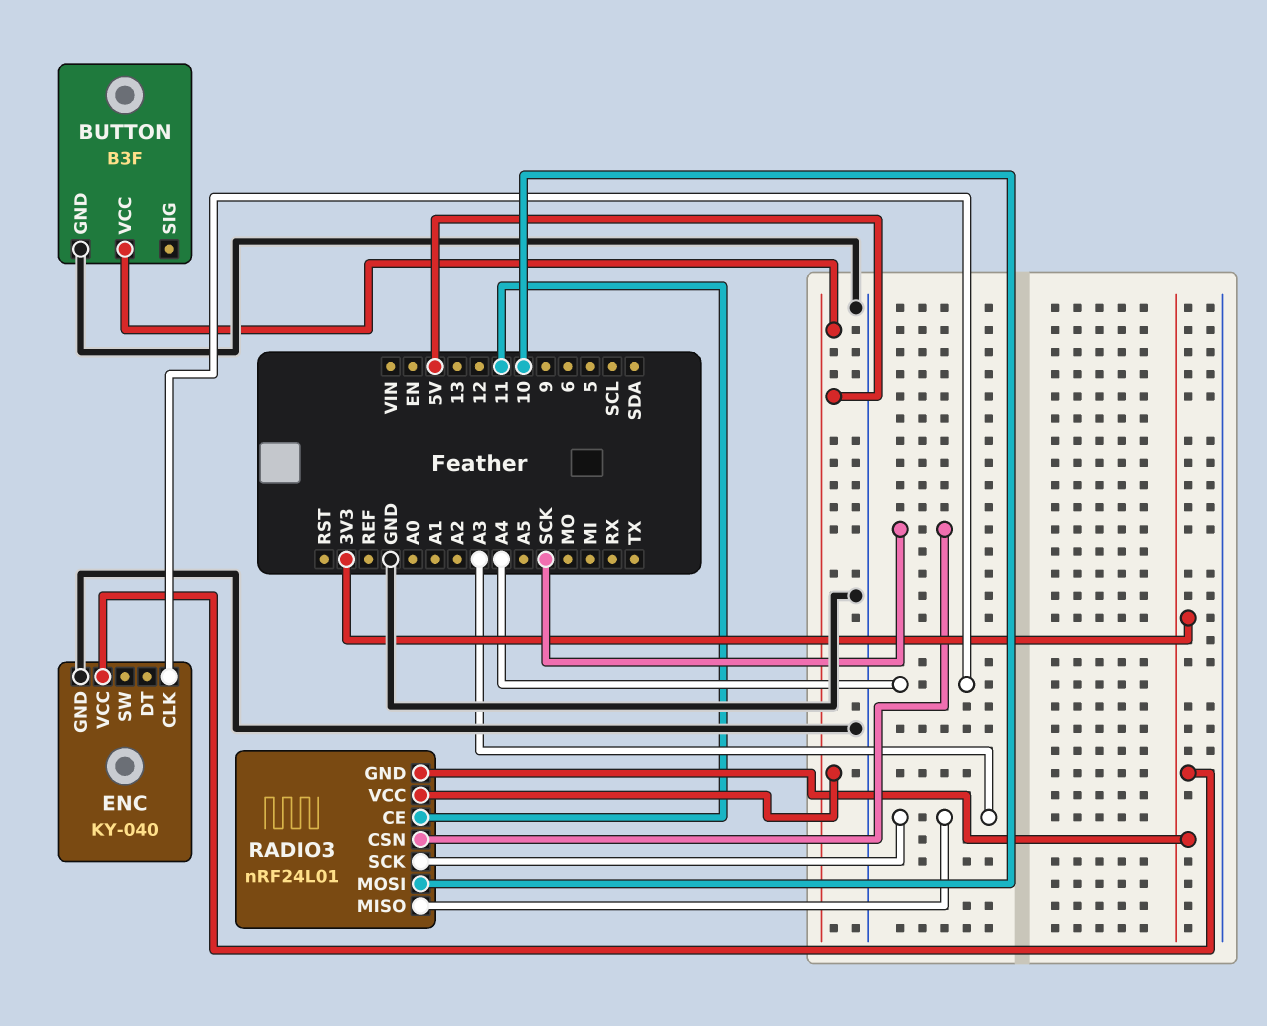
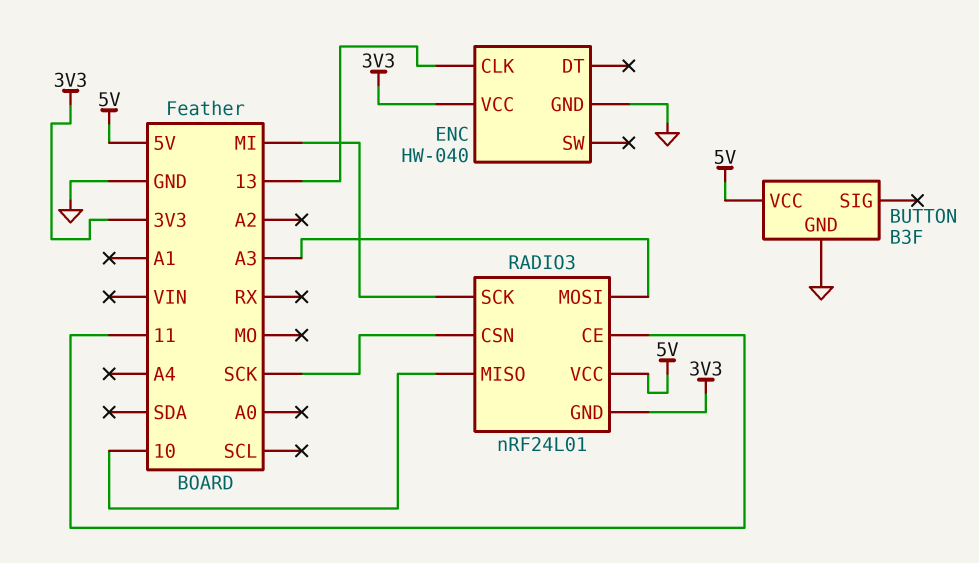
ENC: KY-040 -> HW-040
ENC pin CLK: A4 -> 13
RADIO3 pin MISO: A3 -> 10
RADIO3 pin MOSI: 10 -> A3
RADIO3 pin SCK: A3 -> MI

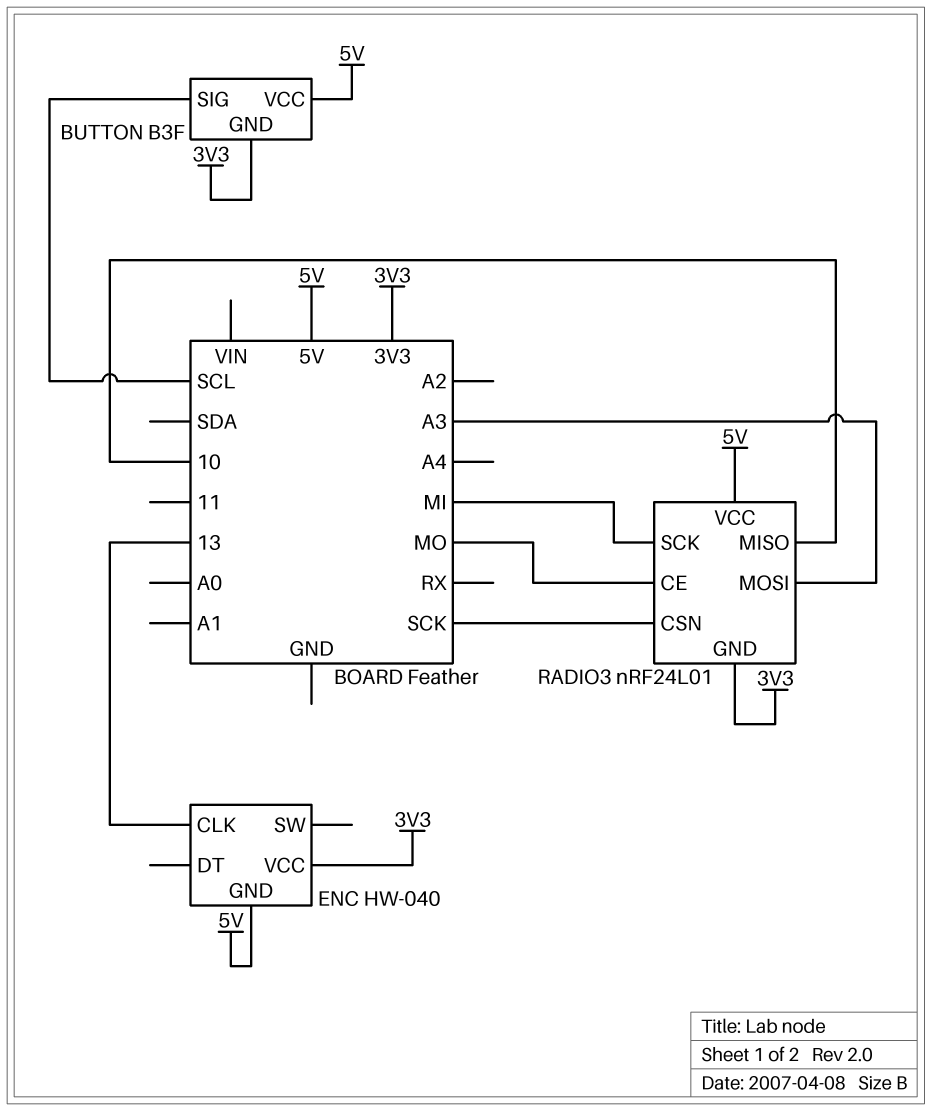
BUTTON pin GND: GND -> 3V3
BUTTON pin SIG: none -> SCL
ENC pin GND: GND -> 5V
RADIO3 pin CE: 11 -> MO

